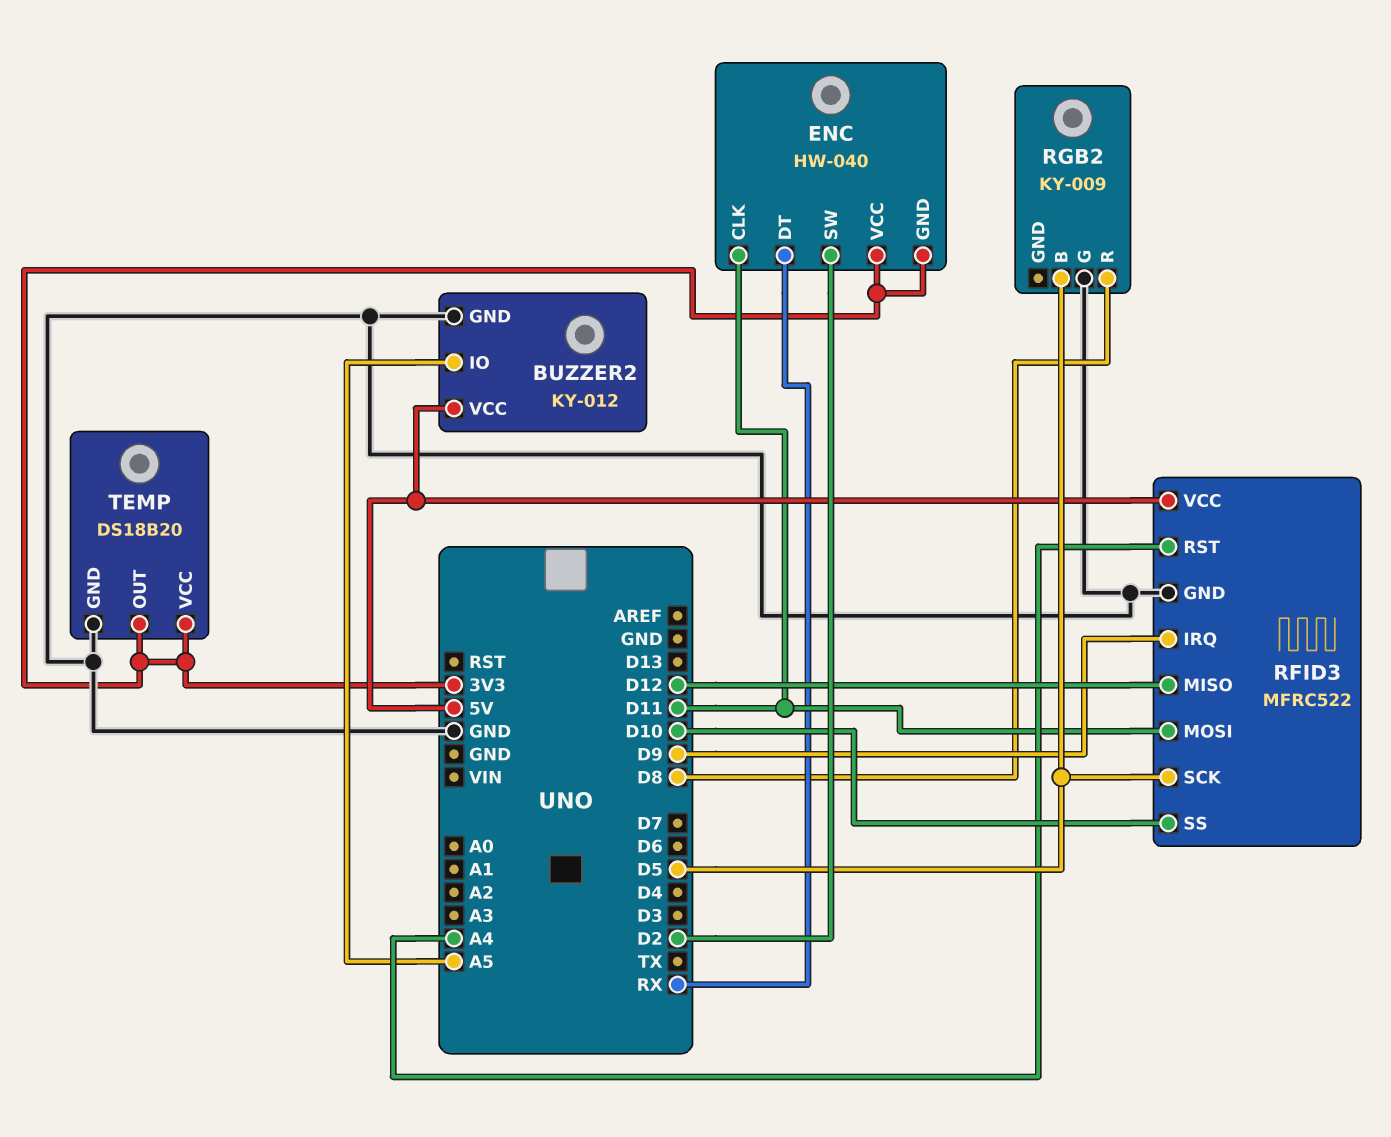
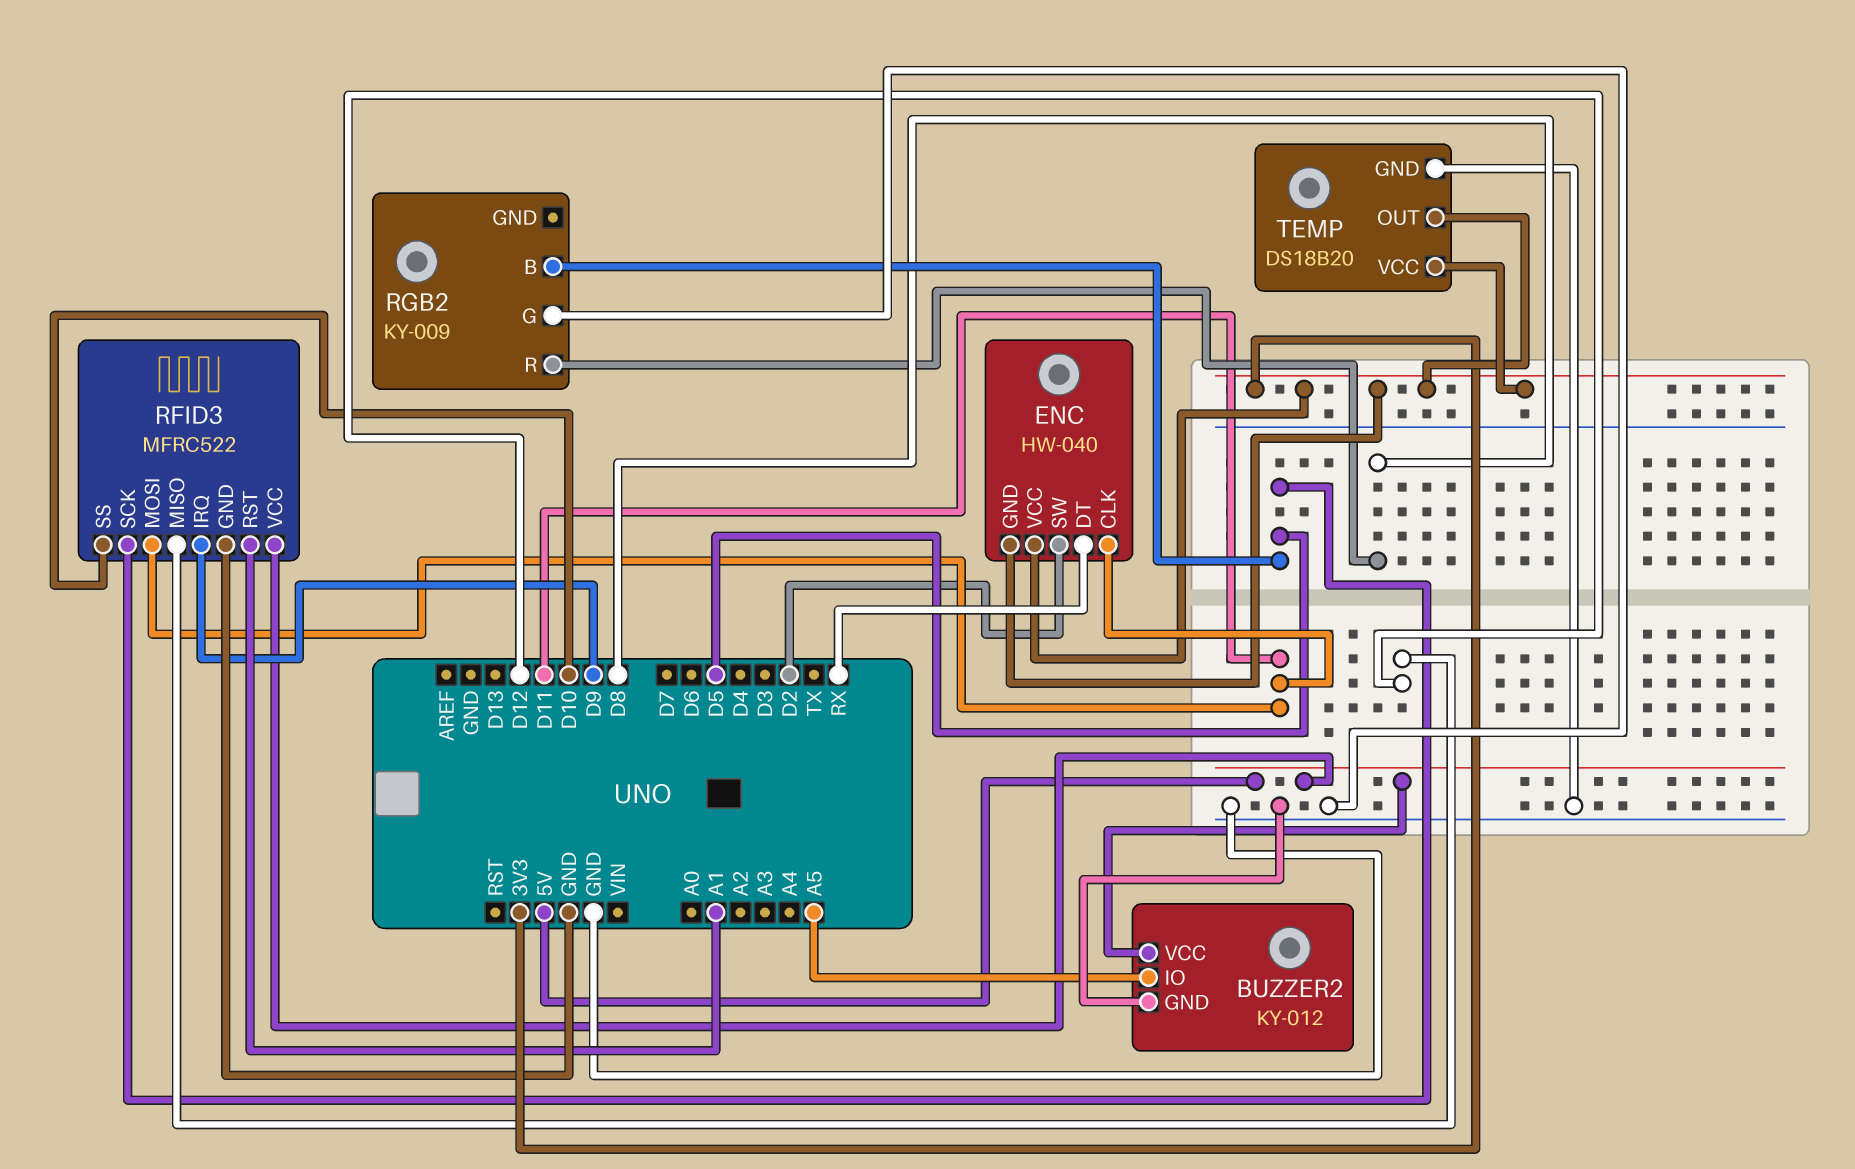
RFID3 pin RST: A4 -> A1

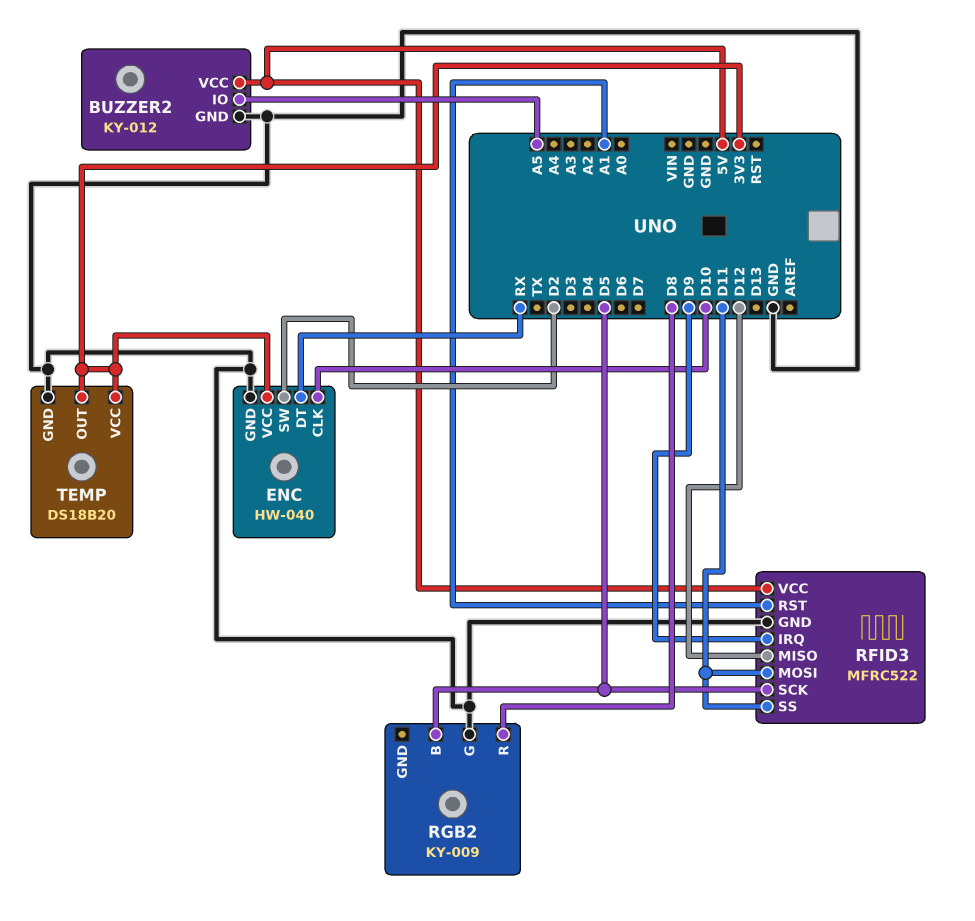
ENC pin CLK: D11 -> D10
ENC pin GND: 3V3 -> GND
RFID3 pin SS: D10 -> D11

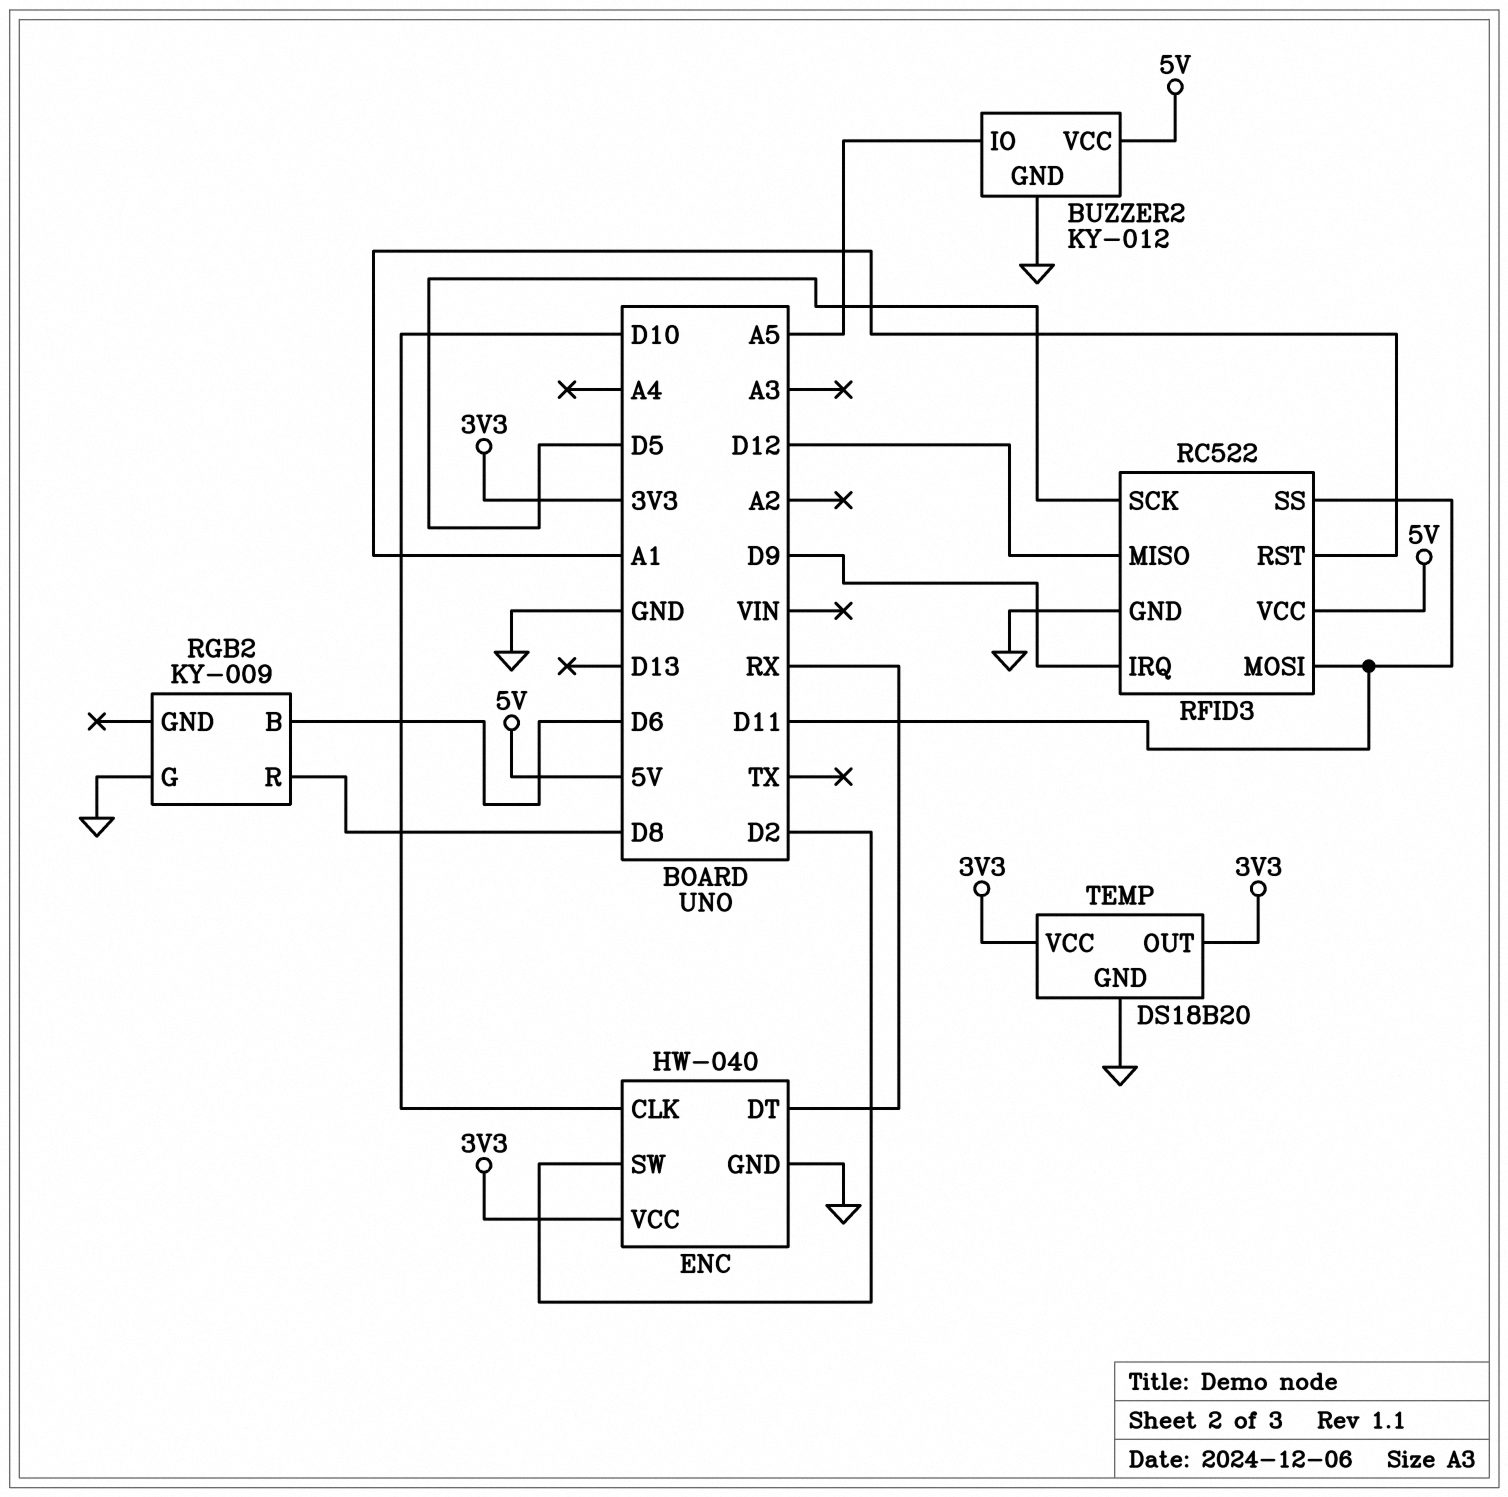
RFID3: MFRC522 -> RC522
RGB2 pin B: D5 -> D6

